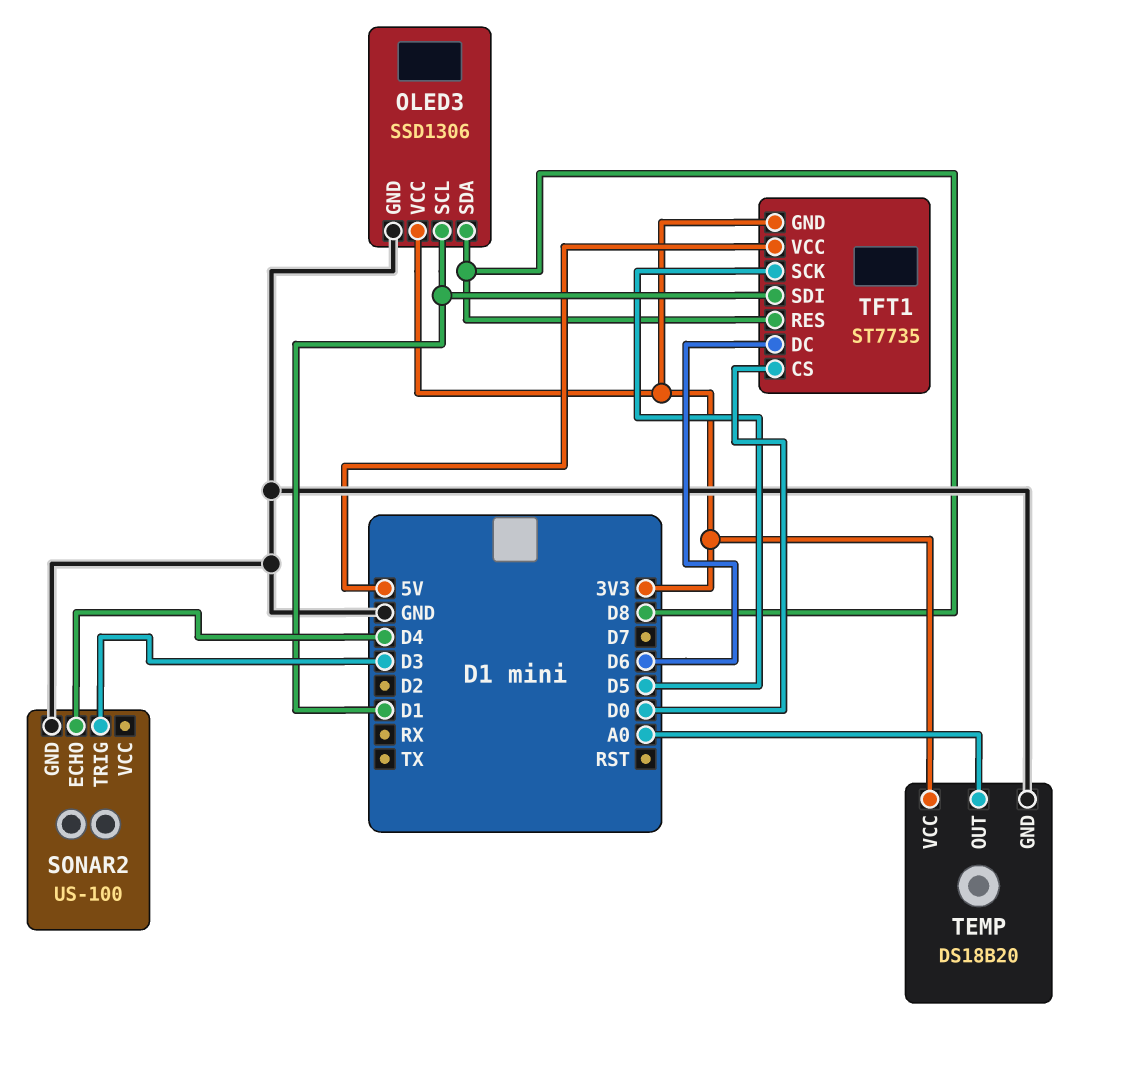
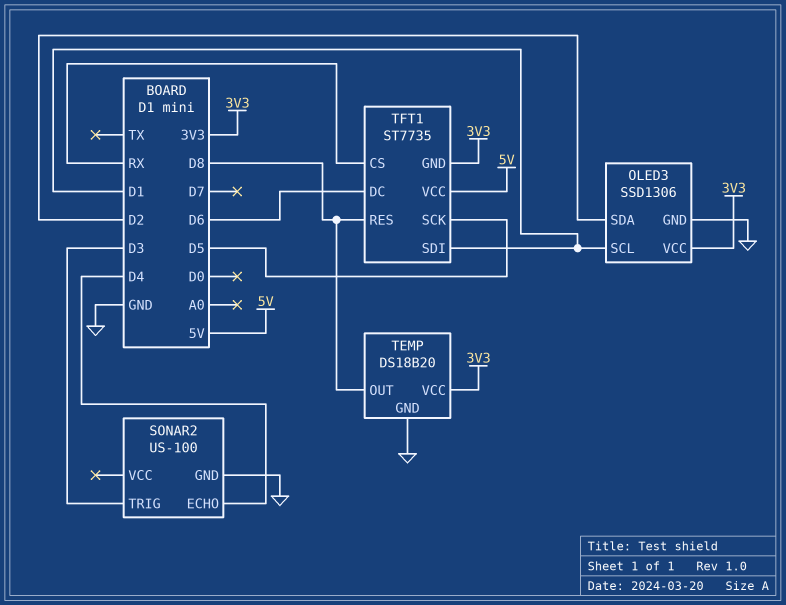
OLED3 pin SDA: D8 -> D2
TEMP pin OUT: A0 -> D8
TFT1 pin CS: D0 -> RX

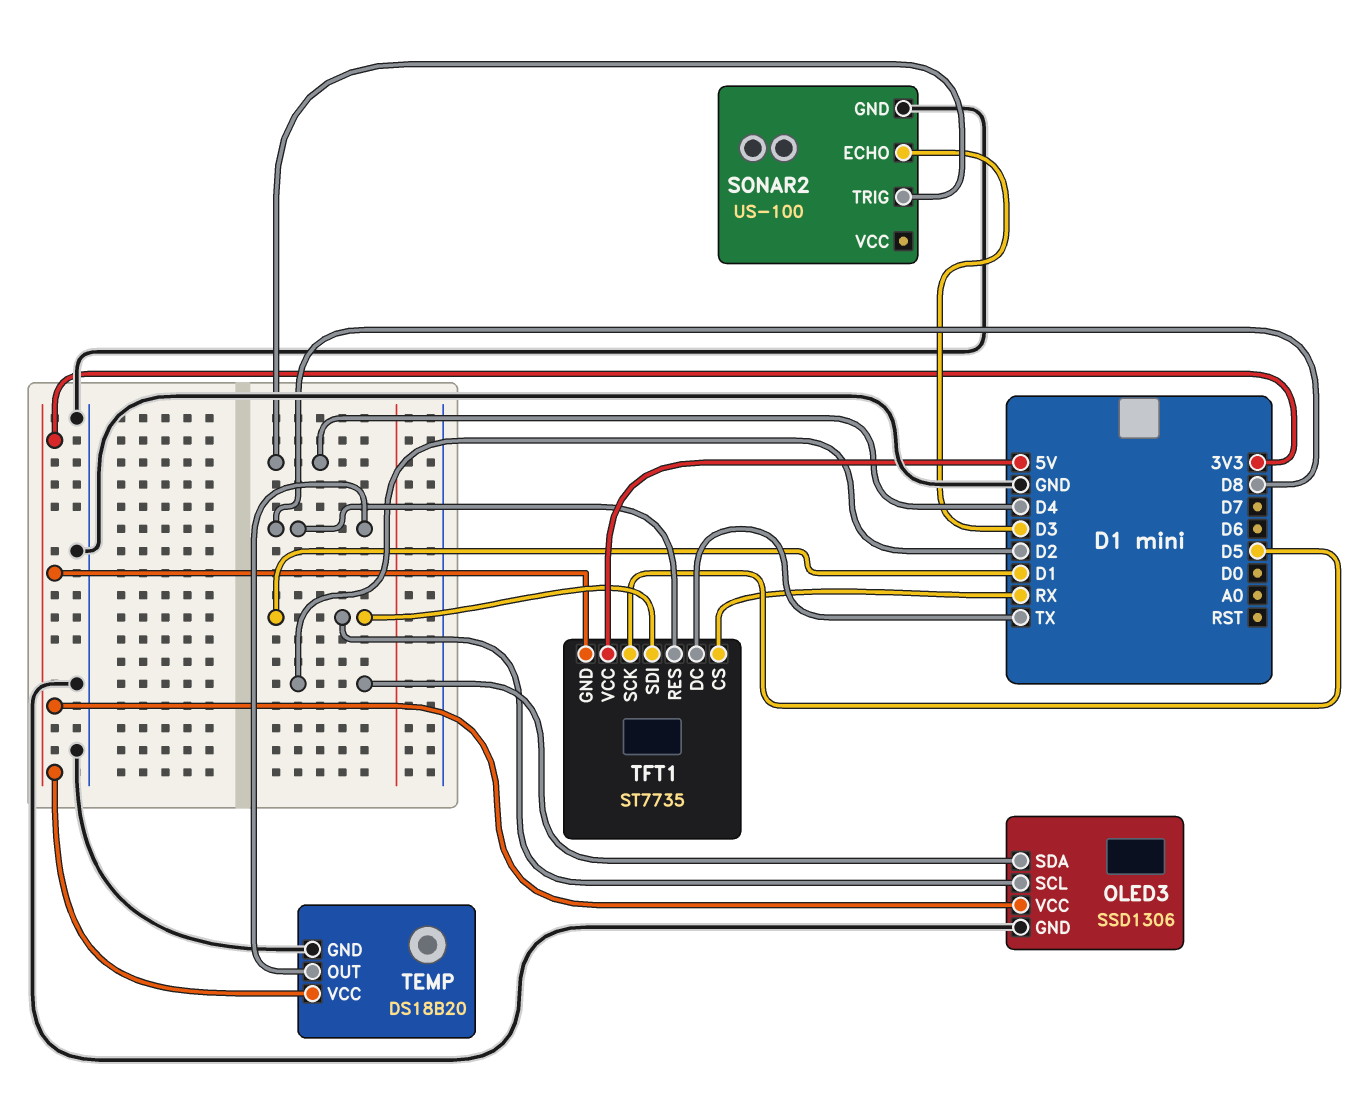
SONAR2 pin ECHO: D4 -> D3
SONAR2 pin TRIG: D3 -> D4
TFT1 pin DC: D6 -> TX

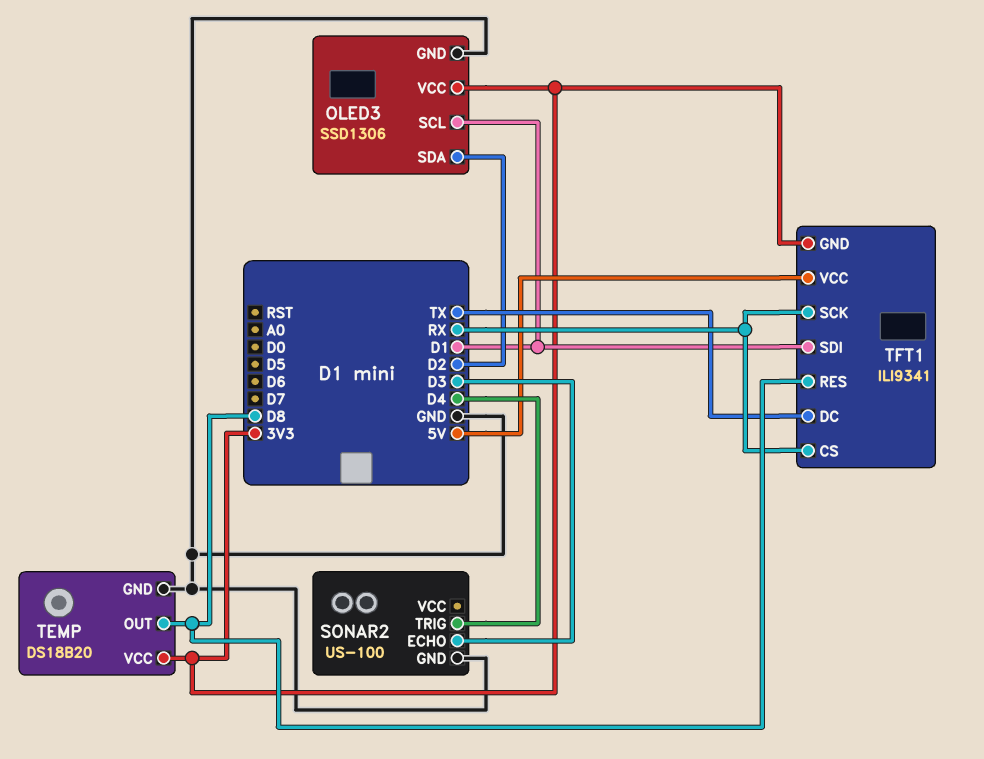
TFT1: ST7735 -> ILI9341
TFT1 pin SCK: D5 -> RX

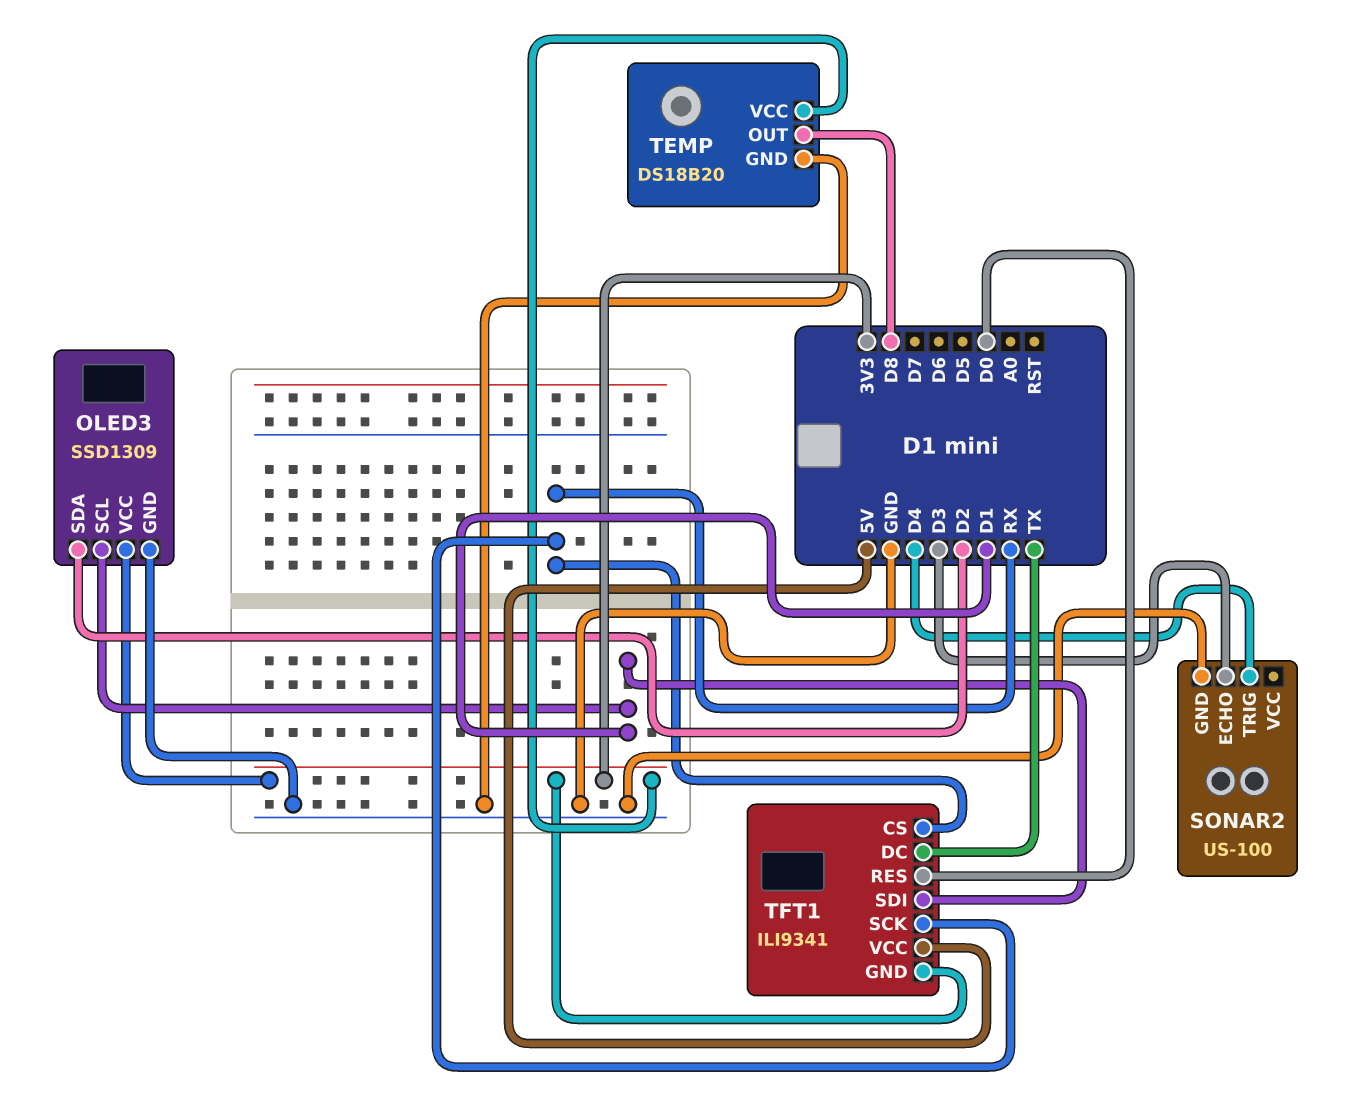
OLED3: SSD1306 -> SSD1309
TFT1 pin RES: D8 -> D0

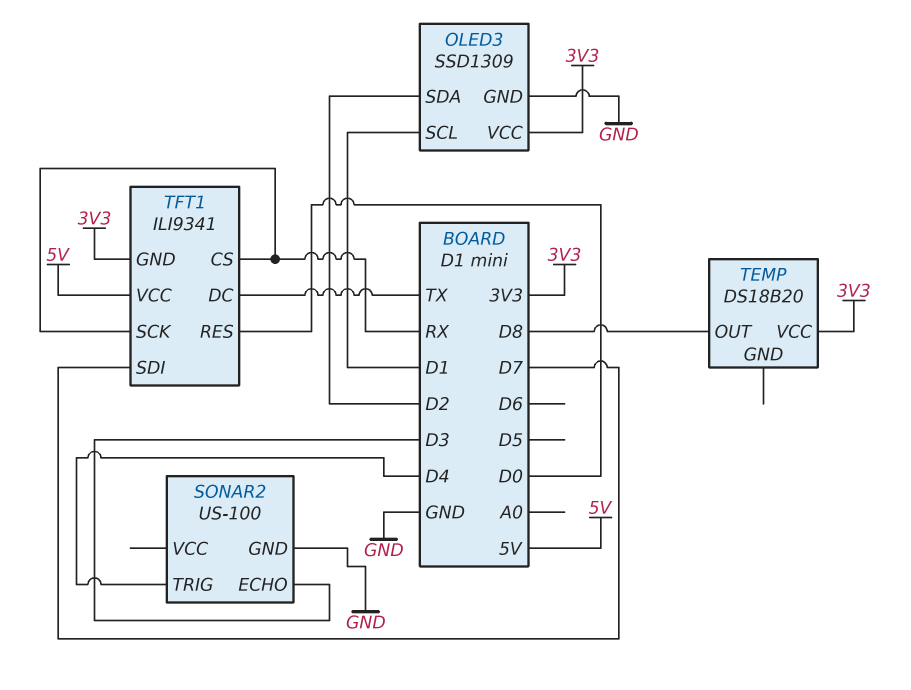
TEMP pin GND: GND -> none
TFT1 pin SDI: D1 -> D7

